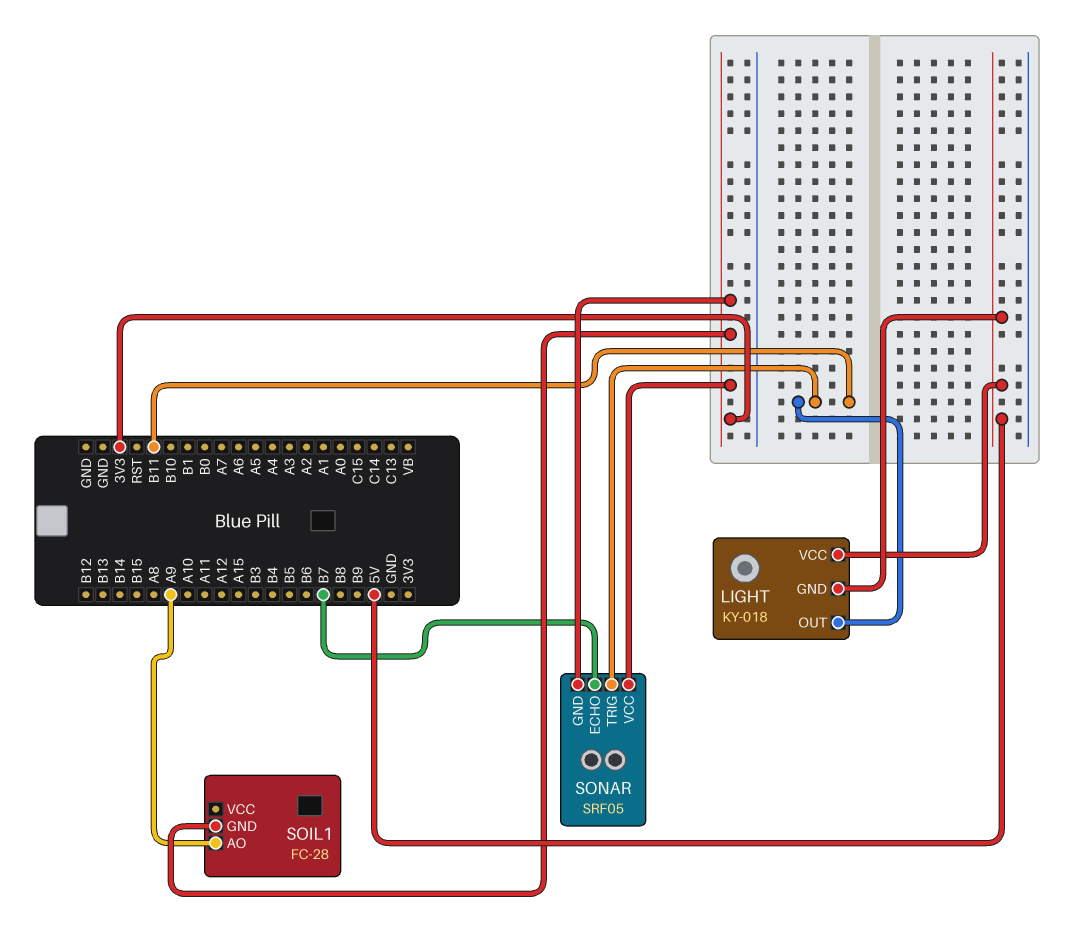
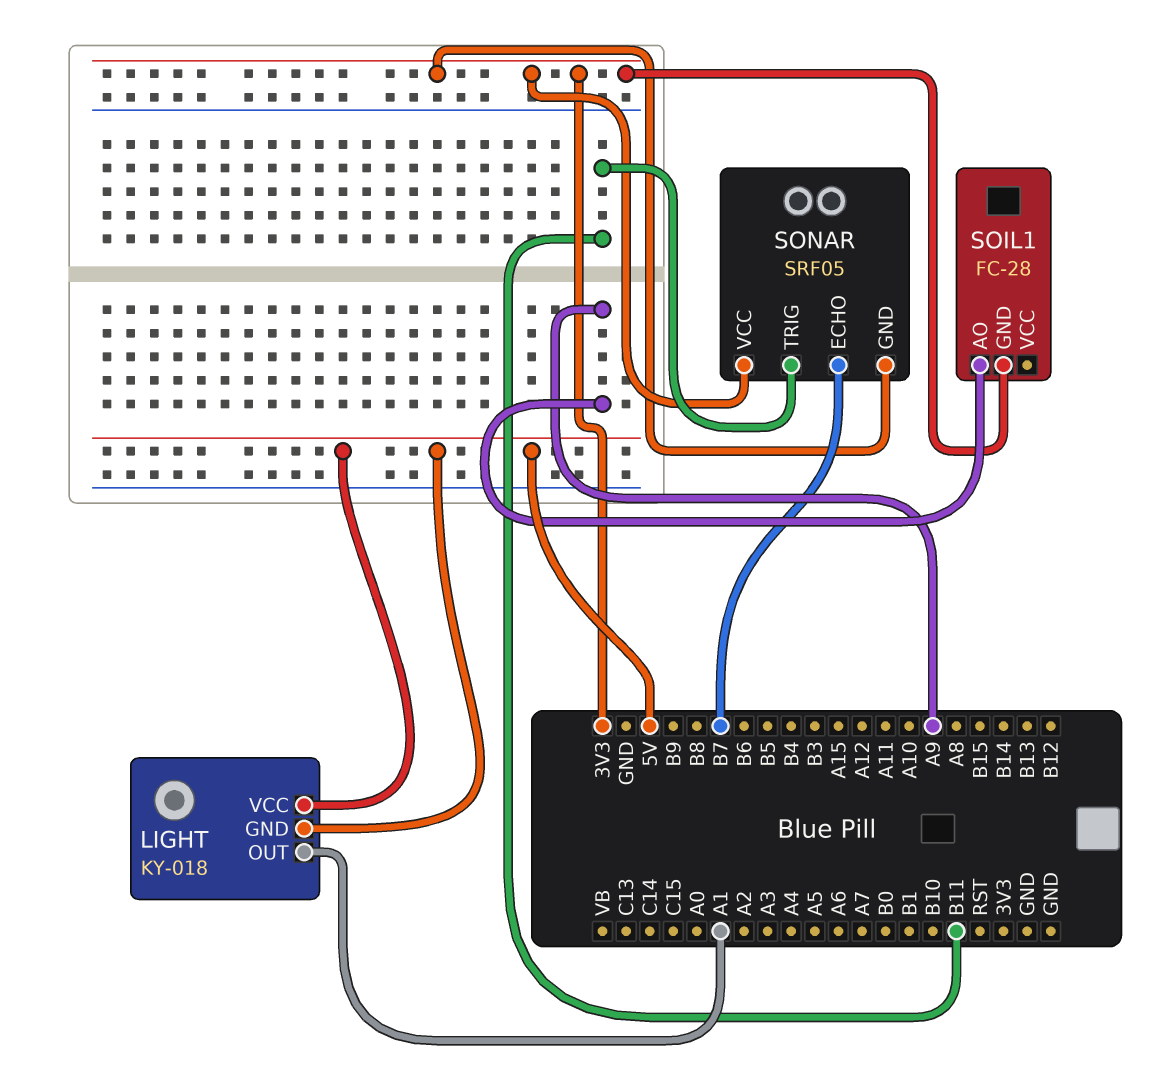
LIGHT pin OUT: B11 -> A1

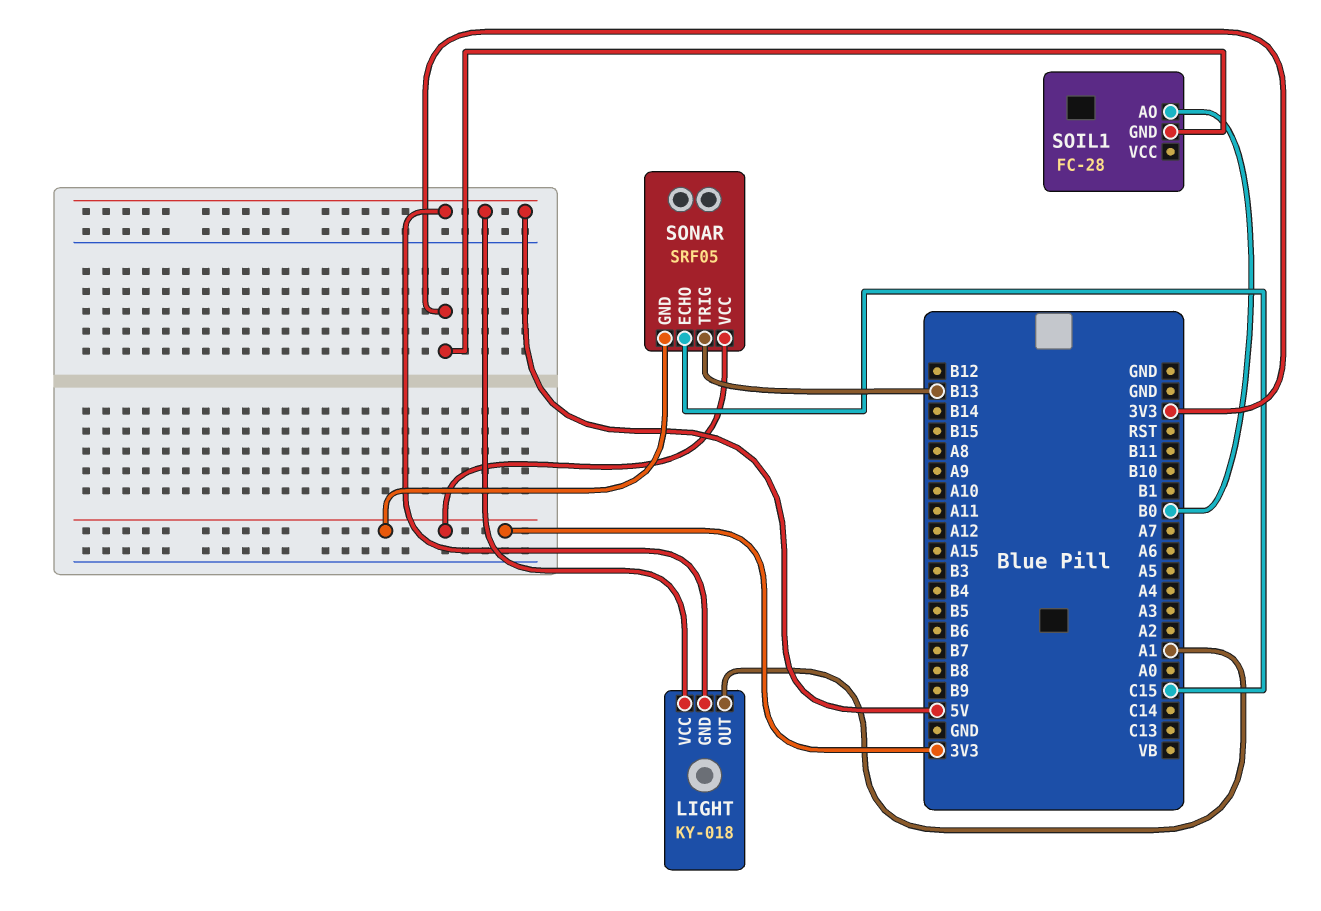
SOIL1 pin AO: A9 -> B0
SONAR pin ECHO: B7 -> C15
SONAR pin TRIG: B11 -> B13

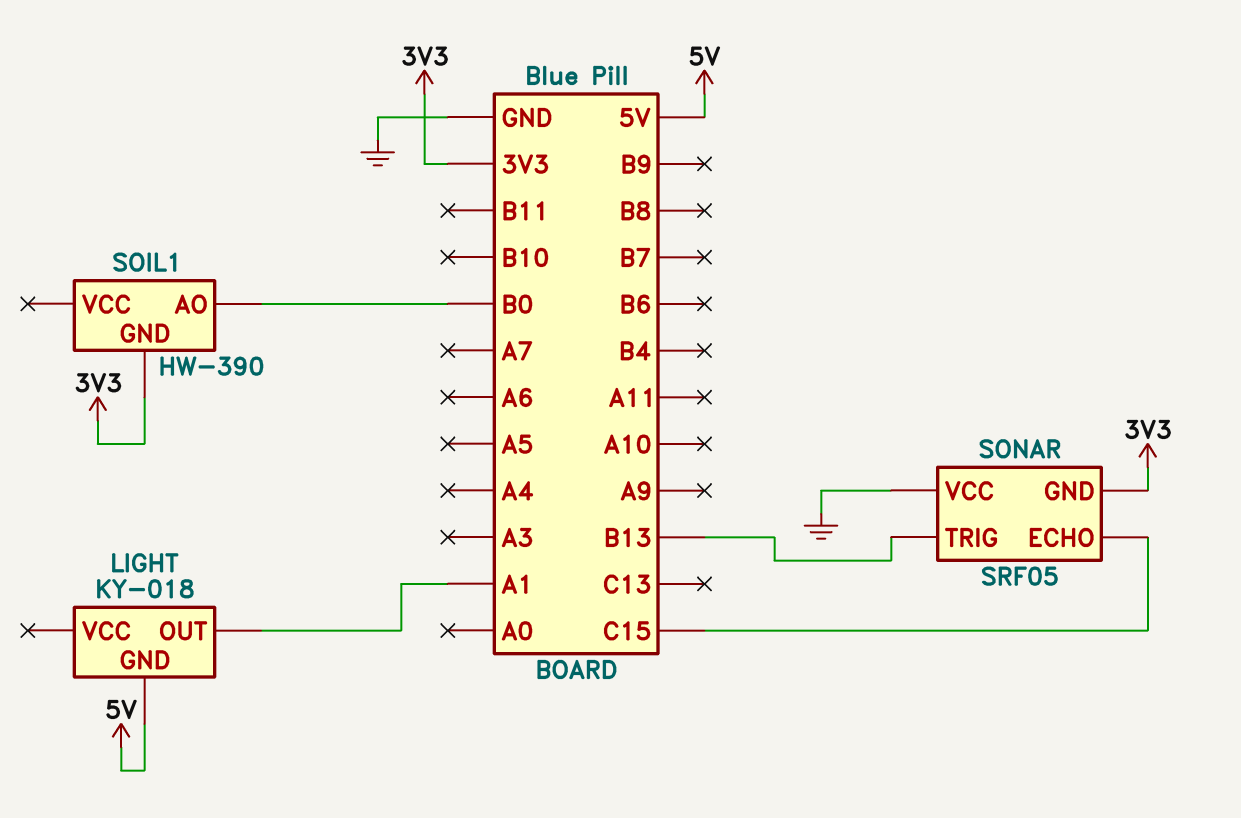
LIGHT pin VCC: 5V -> none
SOIL1: FC-28 -> HW-390
SONAR pin VCC: 3V3 -> GND

